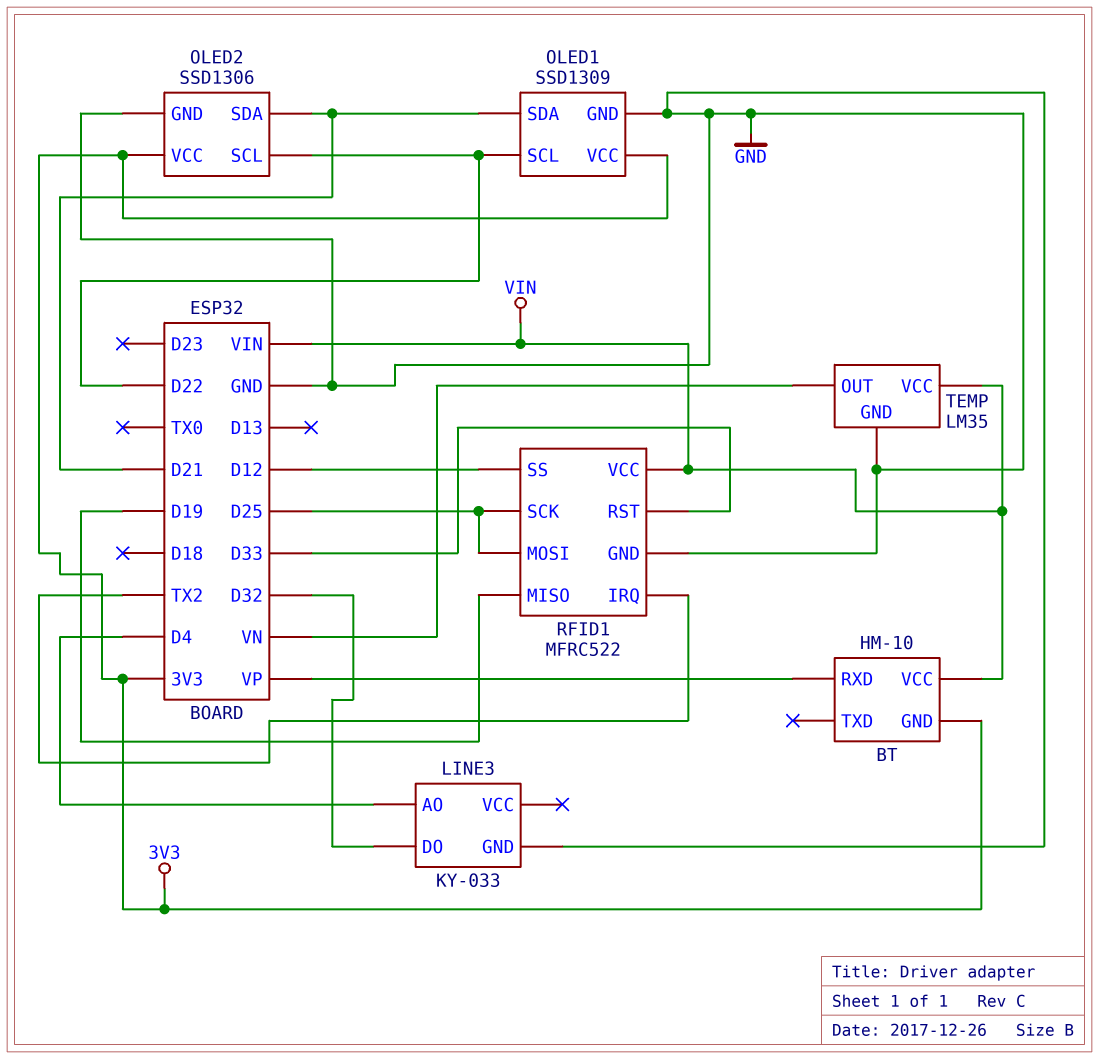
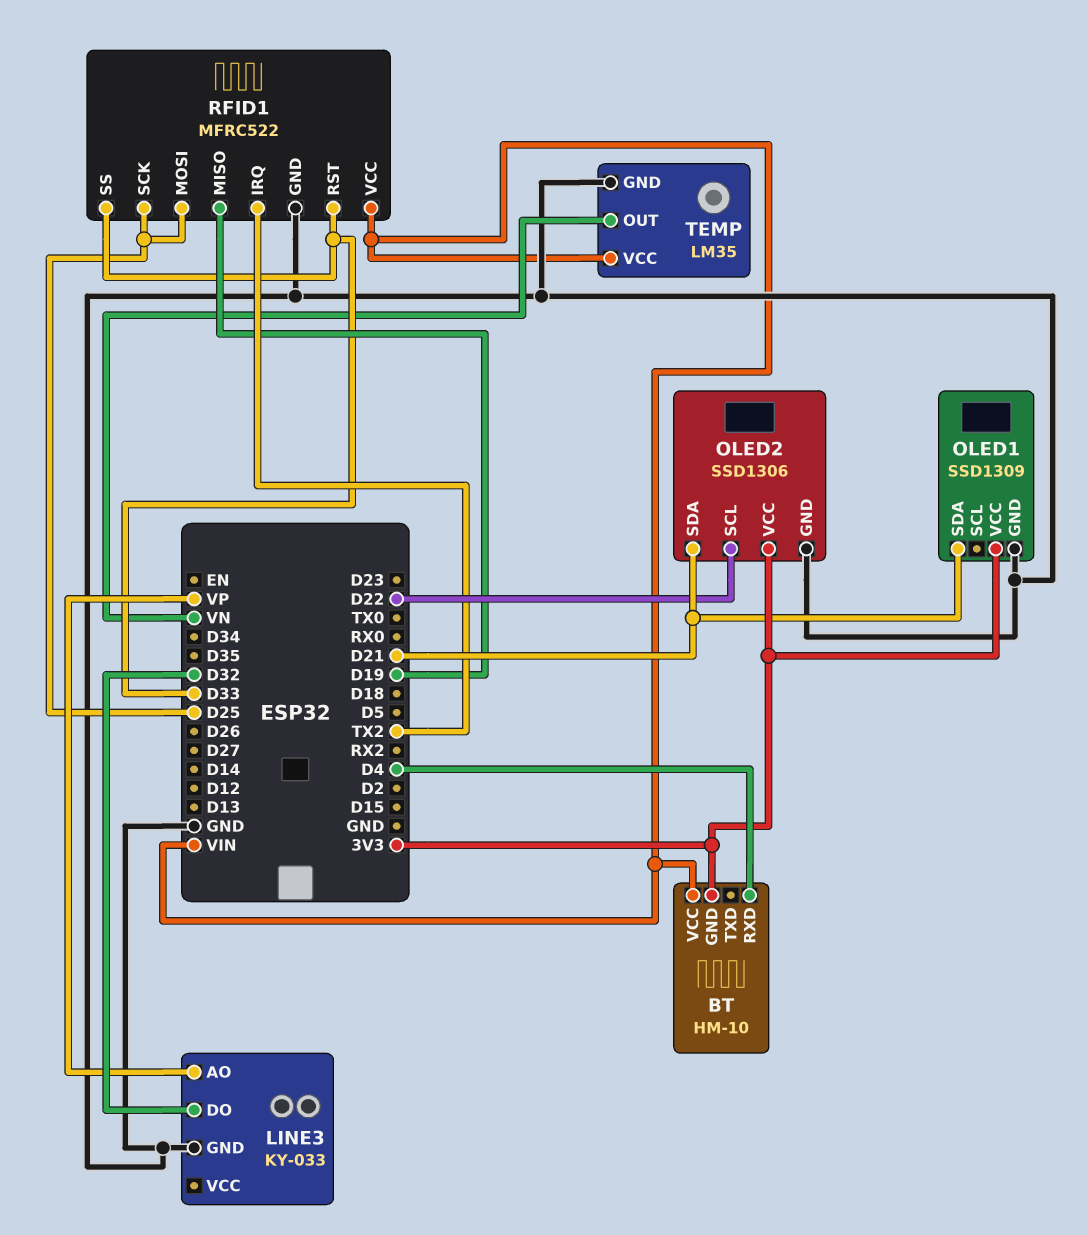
BT pin RXD: VP -> D4
LINE3 pin AO: D4 -> VP
OLED1 pin SCL: D22 -> none
RFID1 pin SS: D12 -> D33

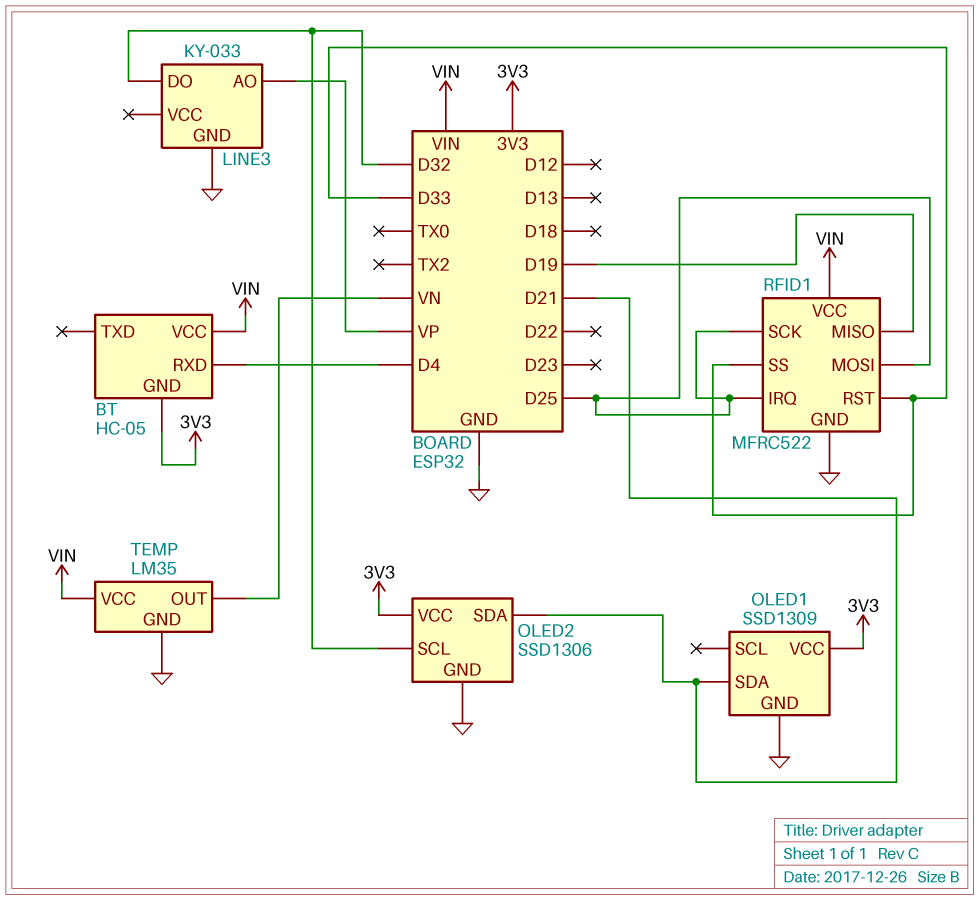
BT: HM-10 -> HC-05
OLED2 pin SCL: D22 -> D32
RFID1 pin IRQ: TX2 -> D25

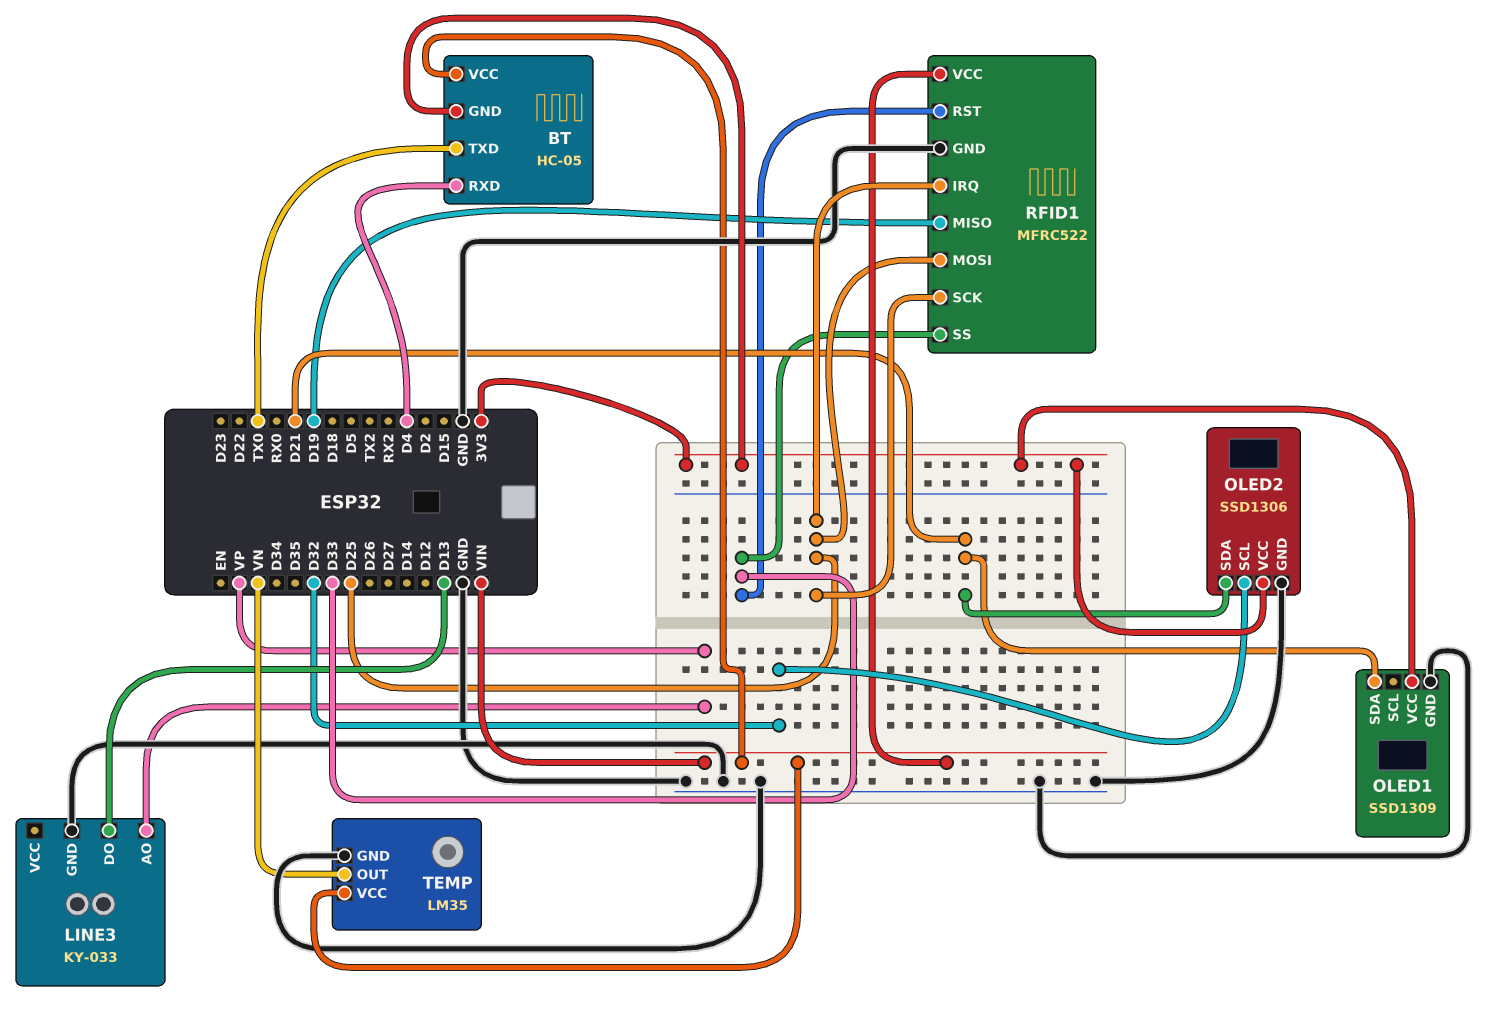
BT pin TXD: none -> TX0
LINE3 pin DO: D32 -> D13

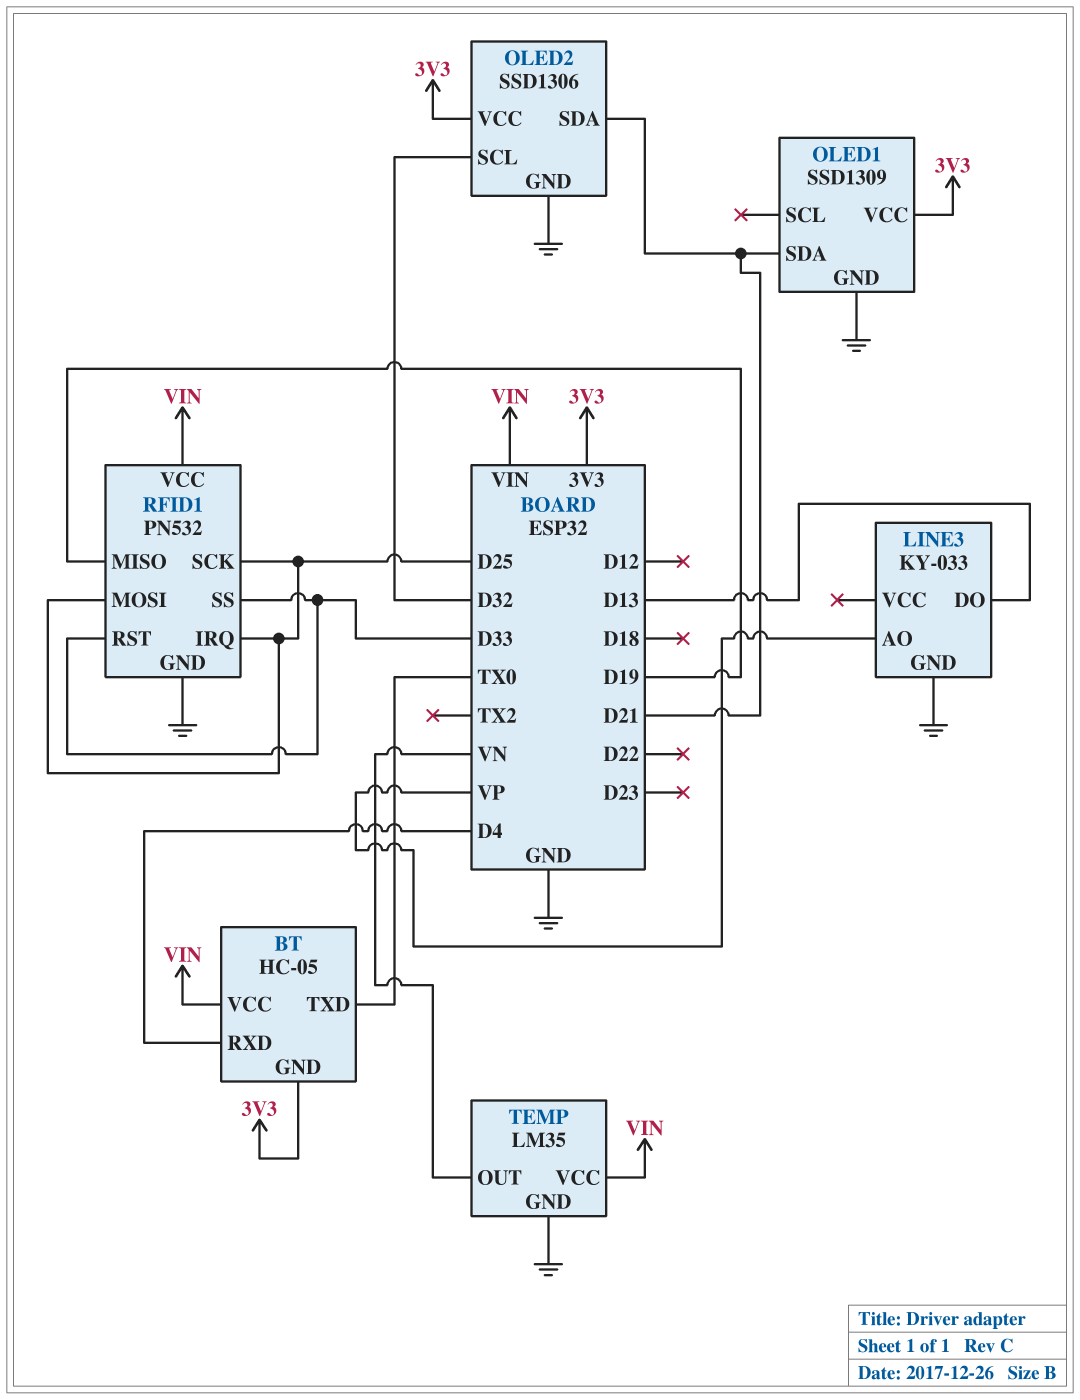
RFID1: MFRC522 -> PN532

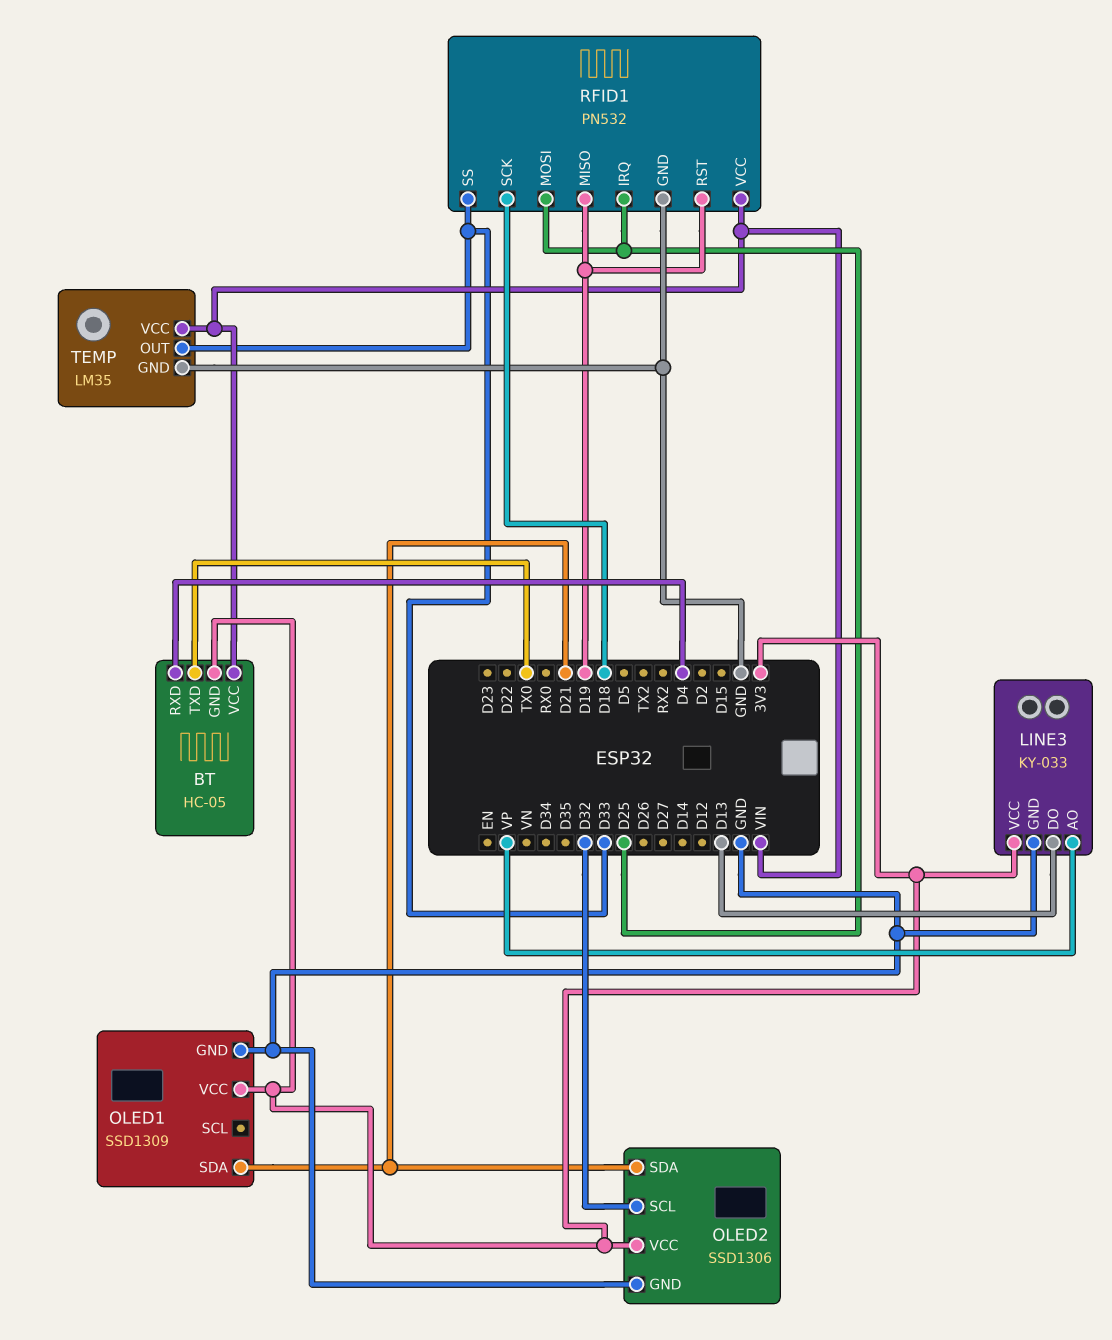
LINE3 pin VCC: none -> 3V3
RFID1 pin RST: D33 -> D19
RFID1 pin SCK: D25 -> D18
TEMP pin OUT: VN -> D33

